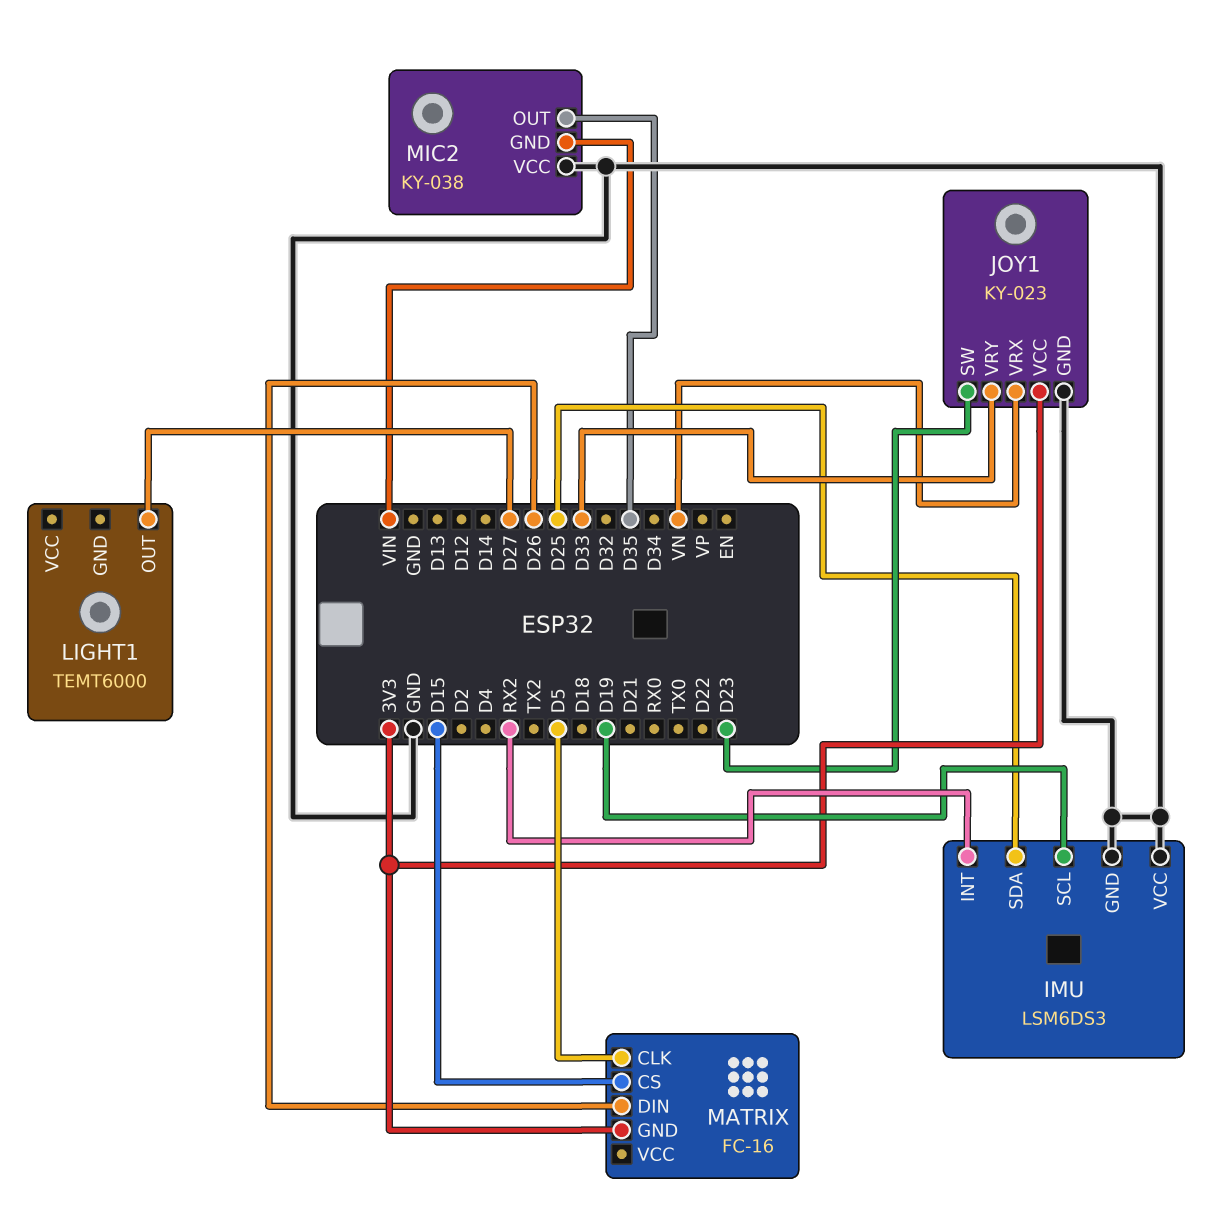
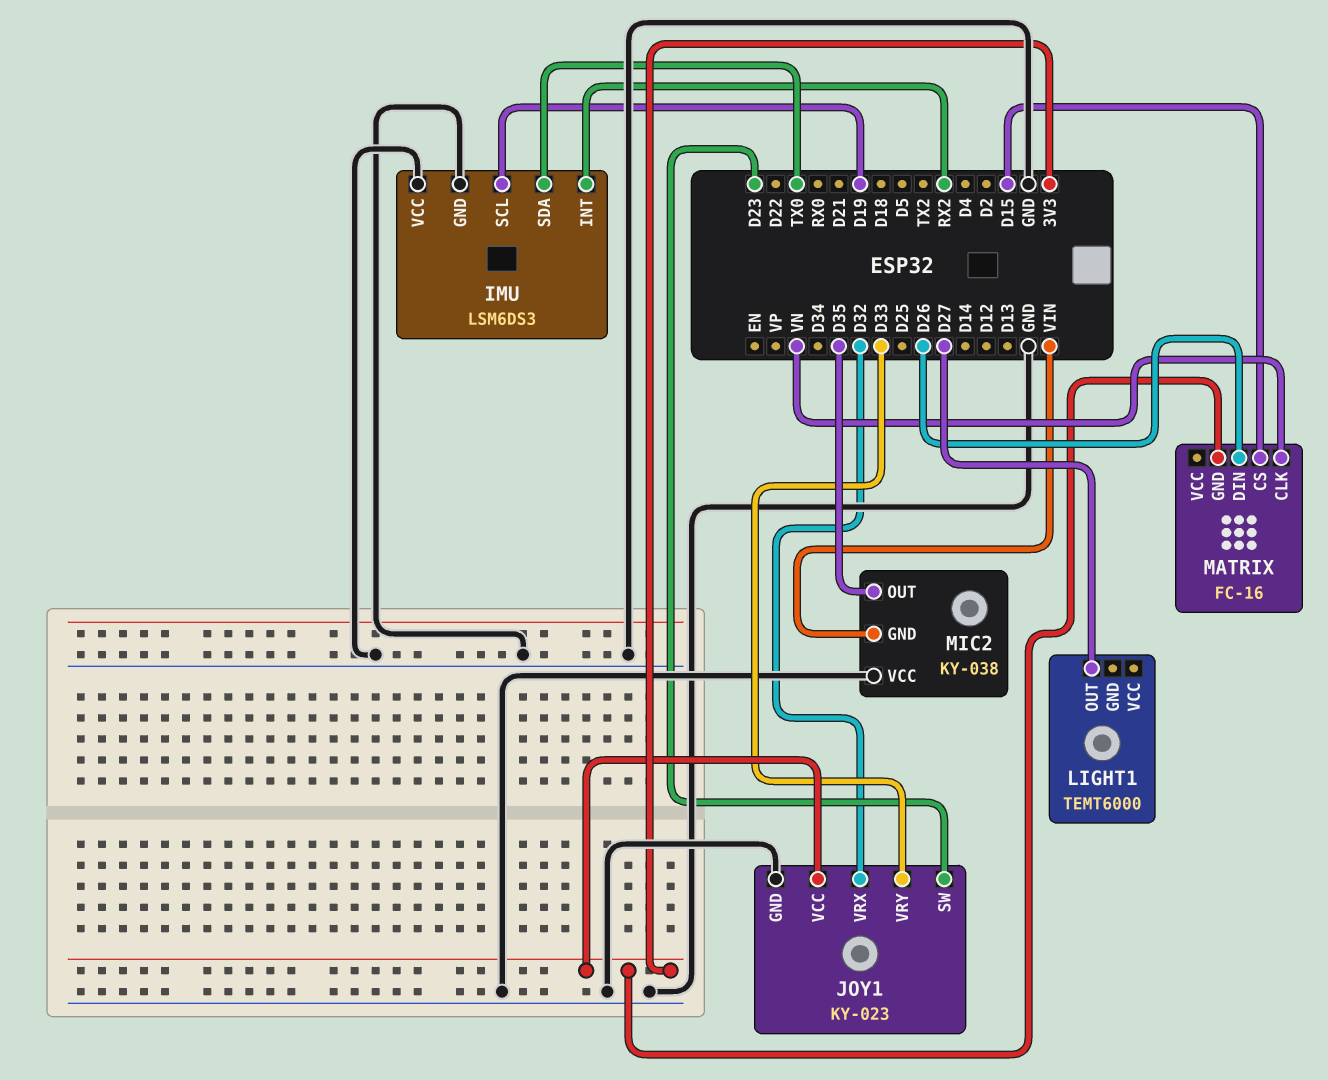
IMU pin SDA: D25 -> TX0
JOY1 pin VRX: VN -> D32
MATRIX pin CLK: D5 -> VN

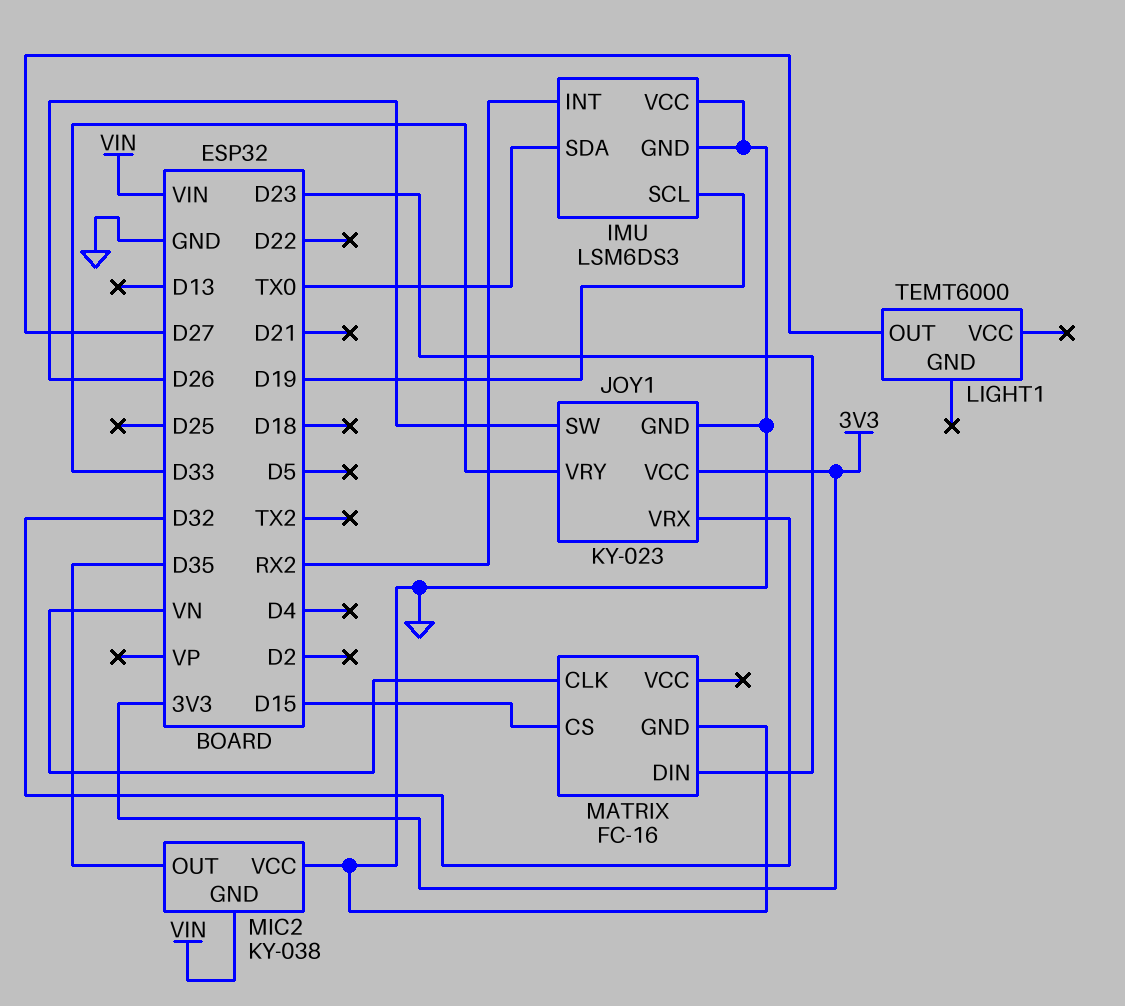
JOY1 pin SW: D23 -> D26
MATRIX pin DIN: D26 -> D23
MATRIX pin GND: 3V3 -> GND

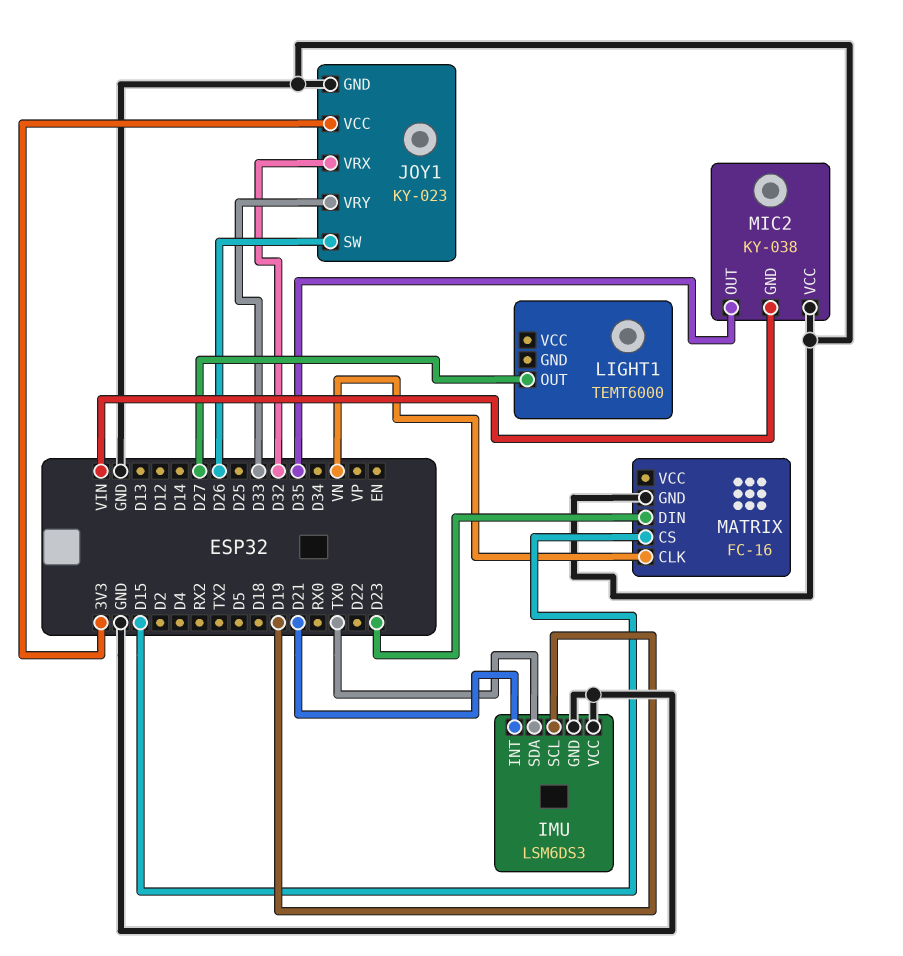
IMU pin INT: RX2 -> D21

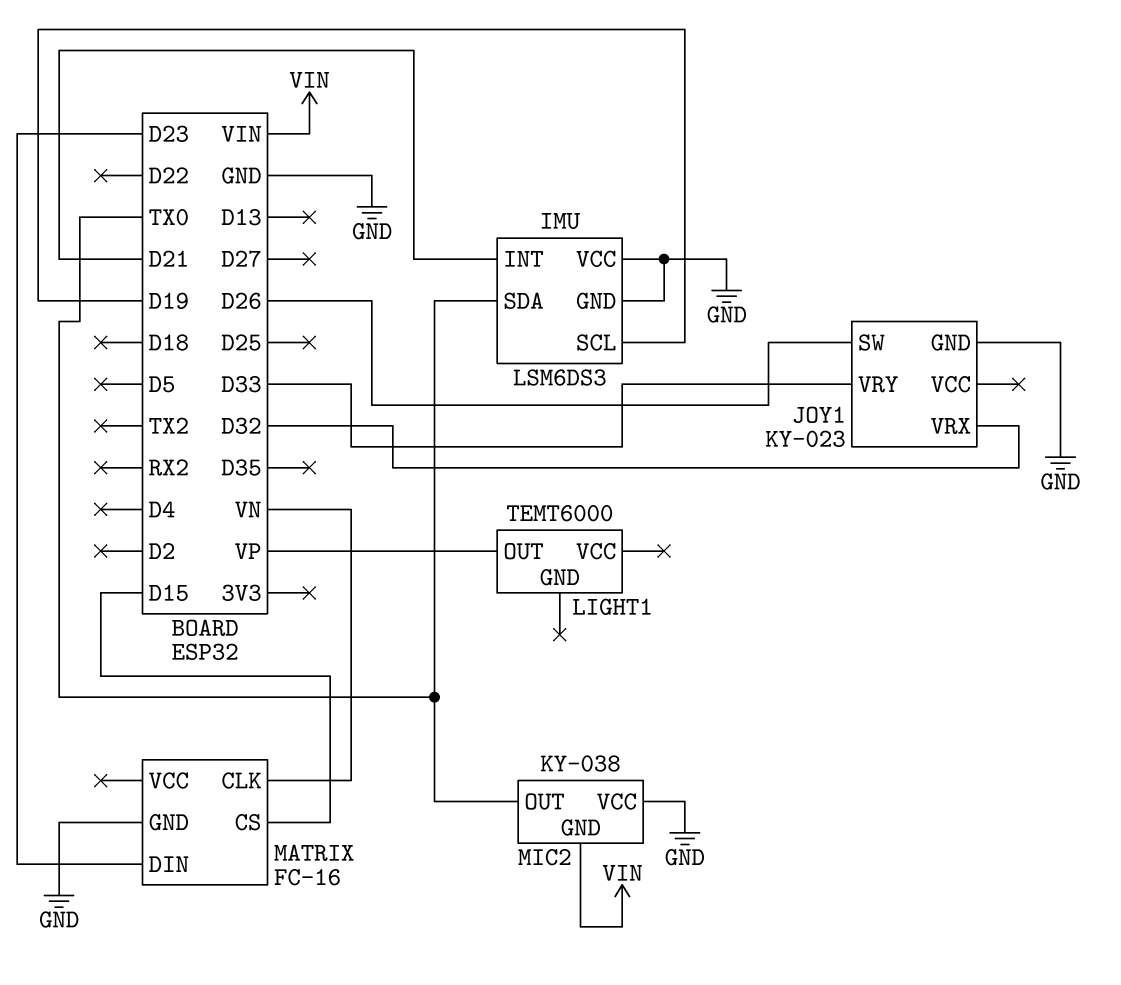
JOY1 pin VCC: 3V3 -> none
LIGHT1 pin OUT: D27 -> VP
MIC2 pin OUT: D35 -> TX0

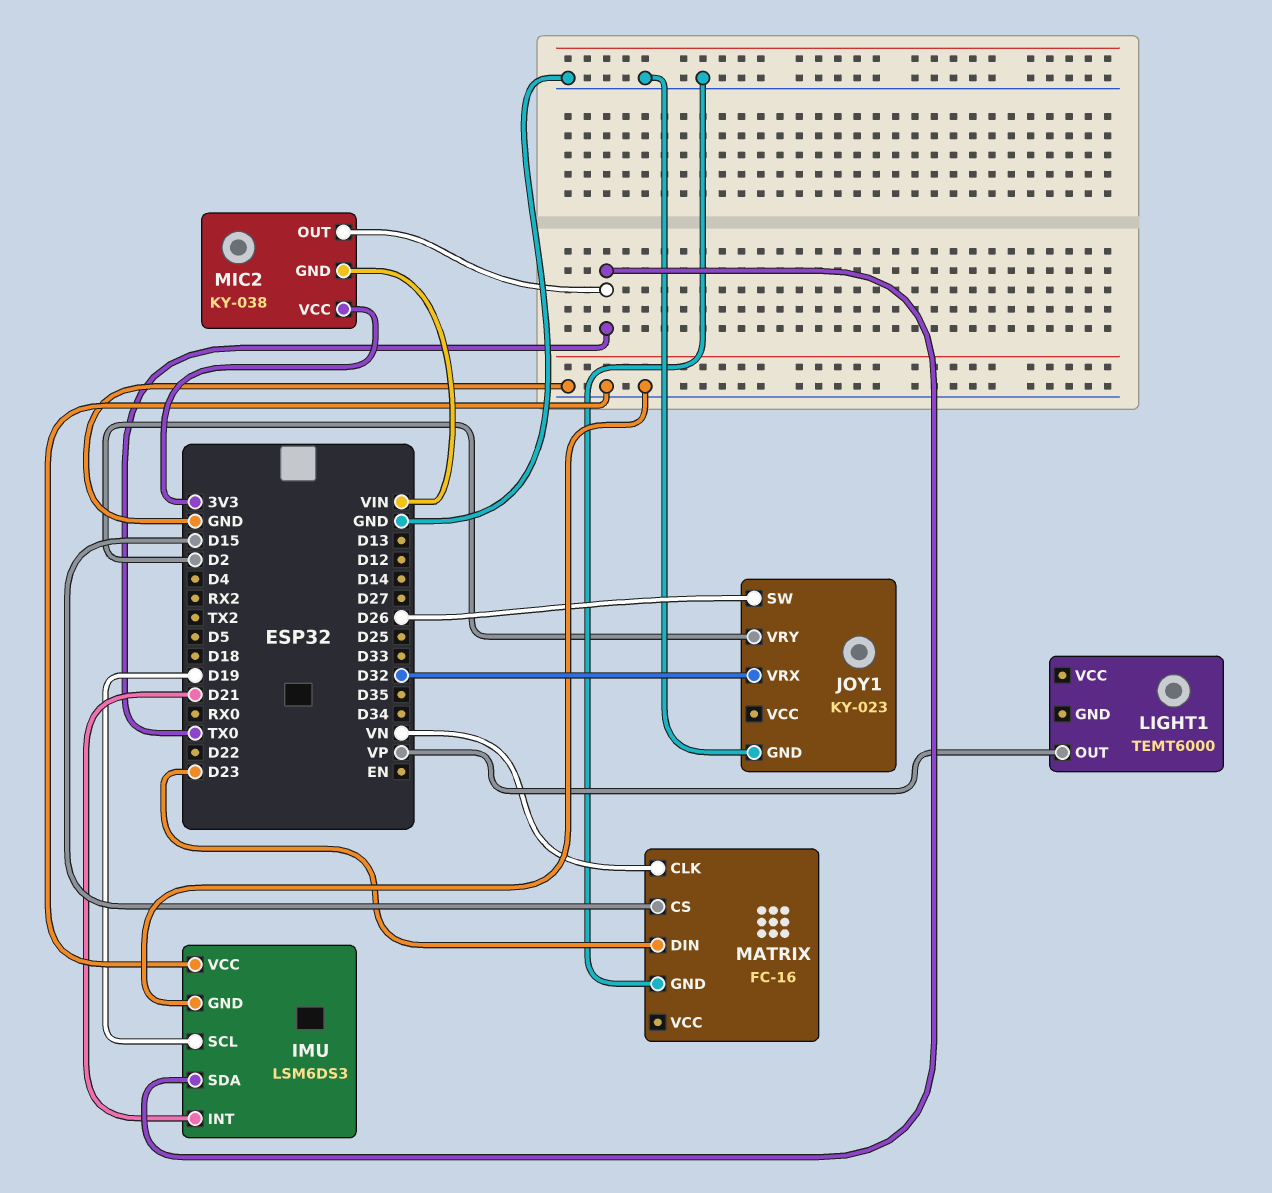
JOY1 pin VRY: D33 -> D2
MIC2 pin VCC: GND -> 3V3

